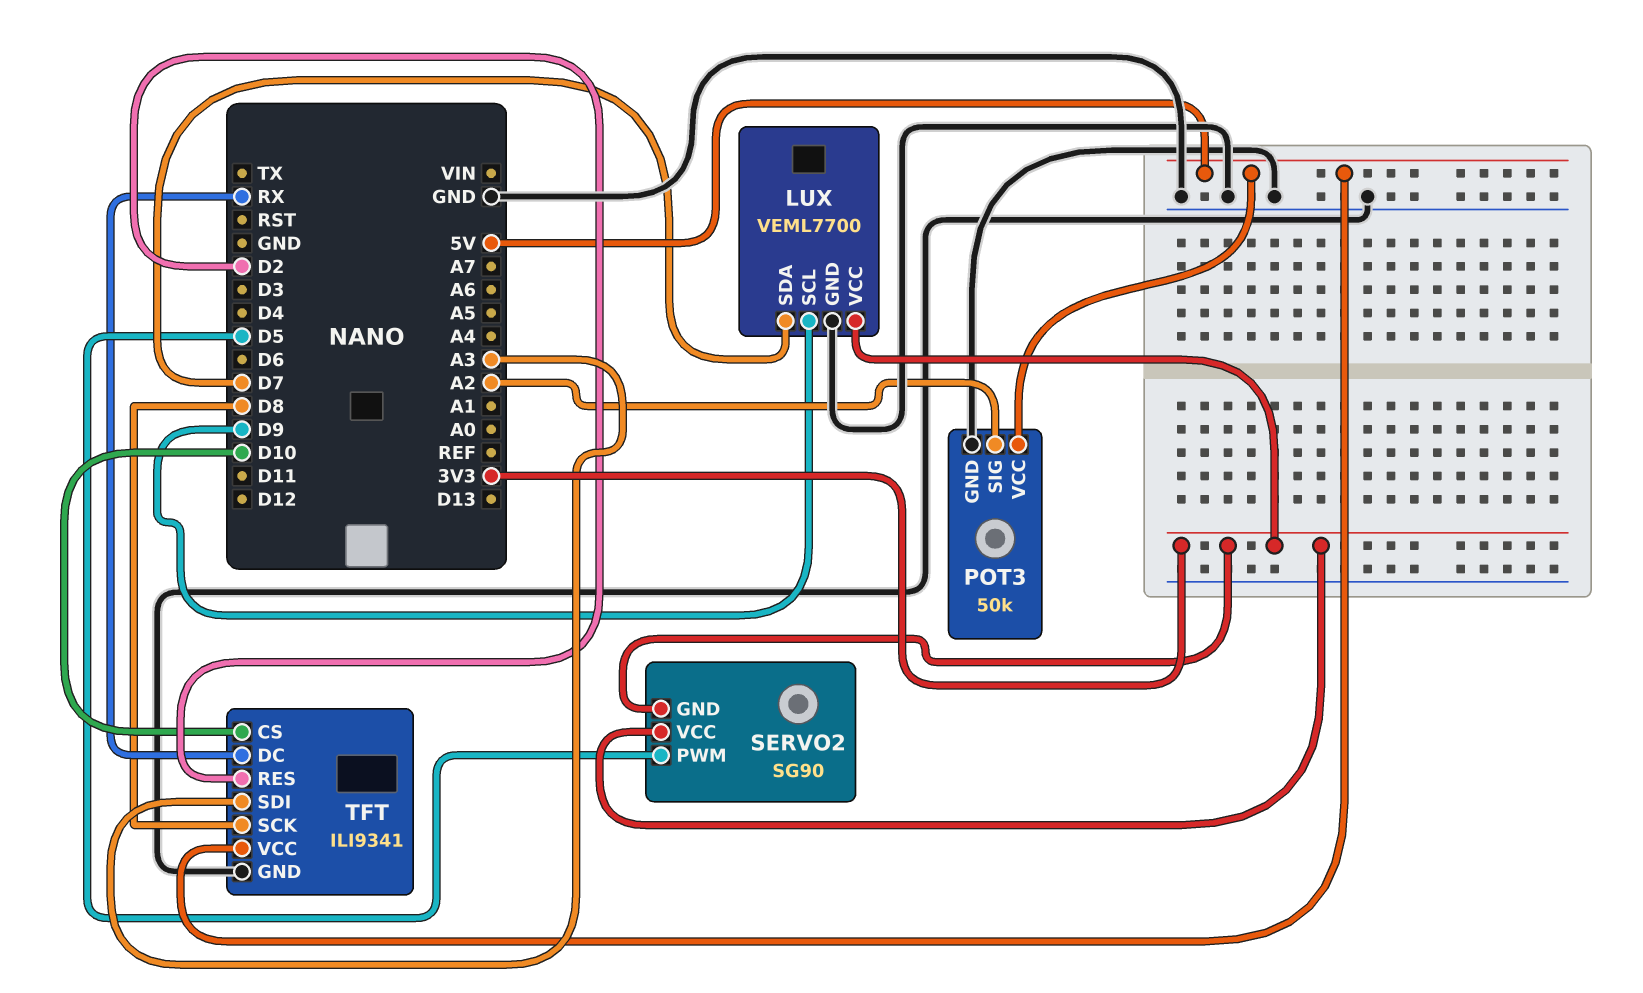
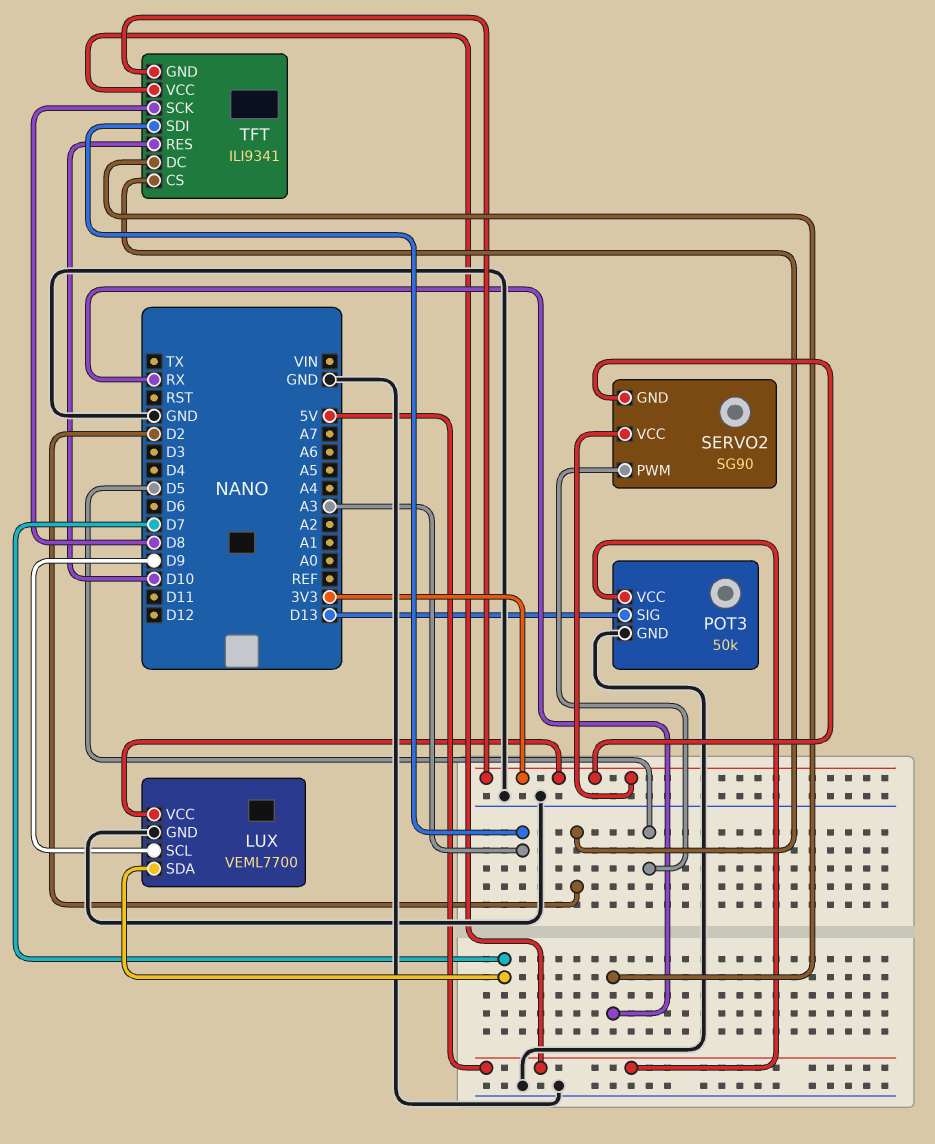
POT3 pin SIG: A2 -> D13
TFT pin CS: D10 -> D2
TFT pin GND: GND -> 3V3
TFT pin RES: D2 -> D10

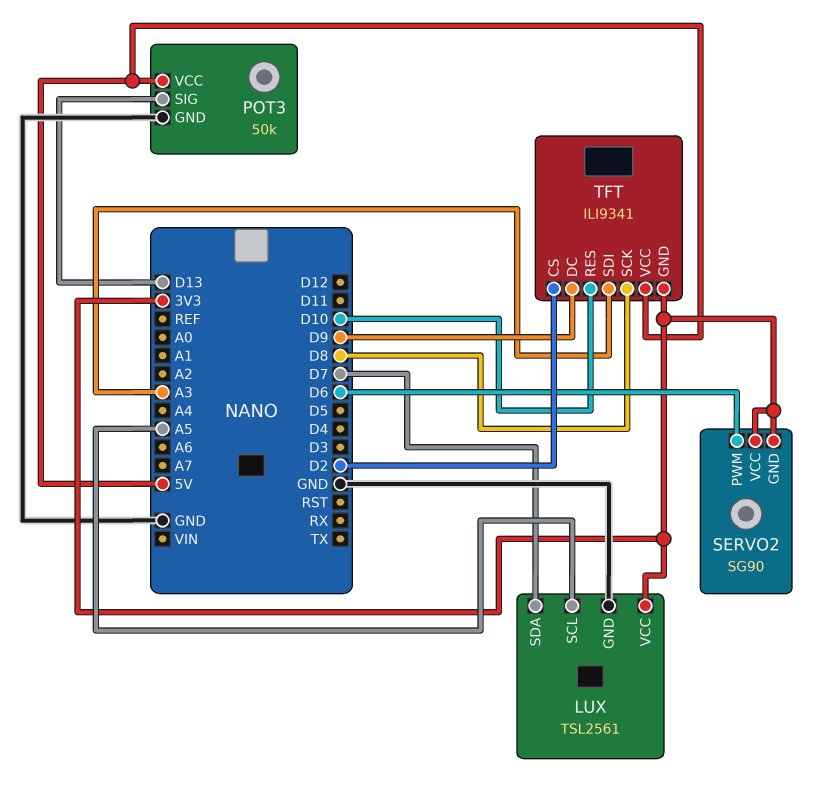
LUX: VEML7700 -> TSL2561
LUX pin SCL: D9 -> A5
SERVO2 pin PWM: D5 -> D6
TFT pin DC: RX -> D9

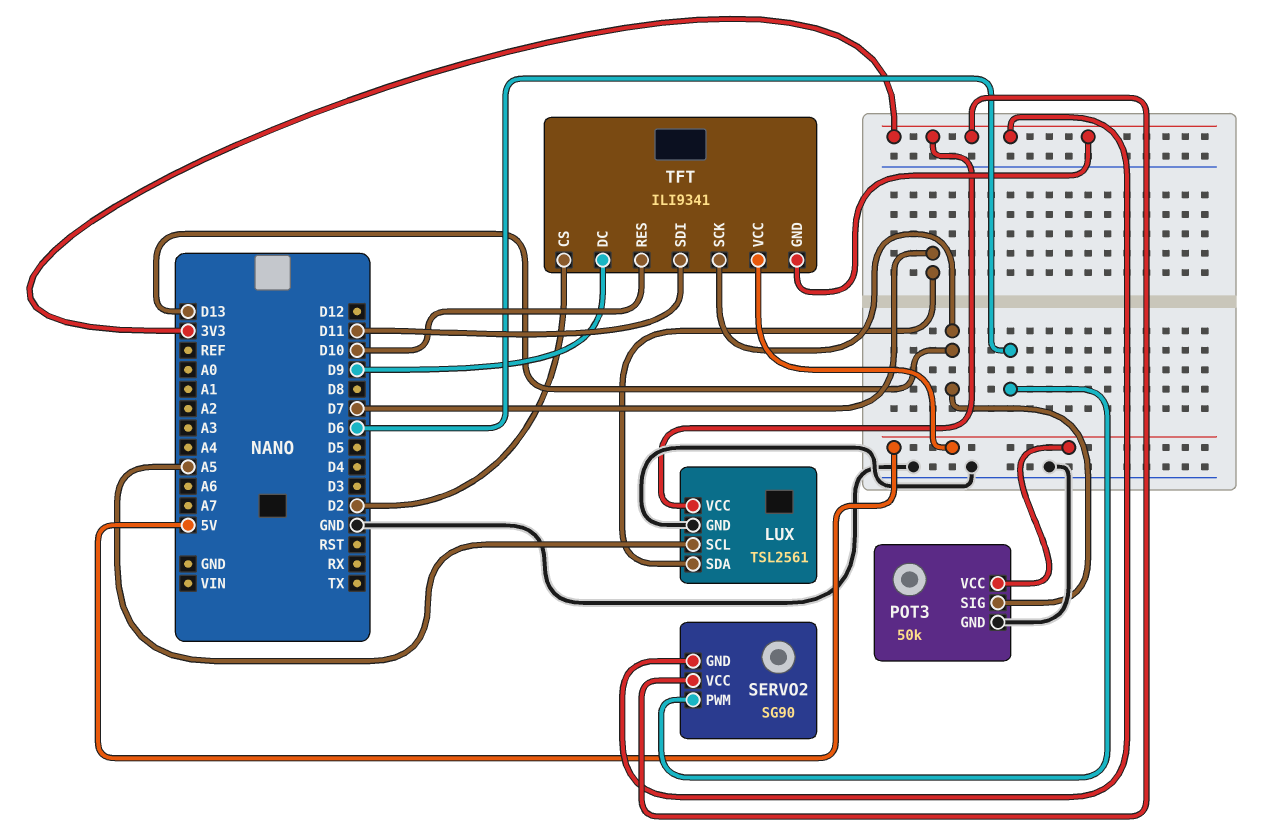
TFT pin SCK: D8 -> D13
TFT pin SDI: A3 -> D11

